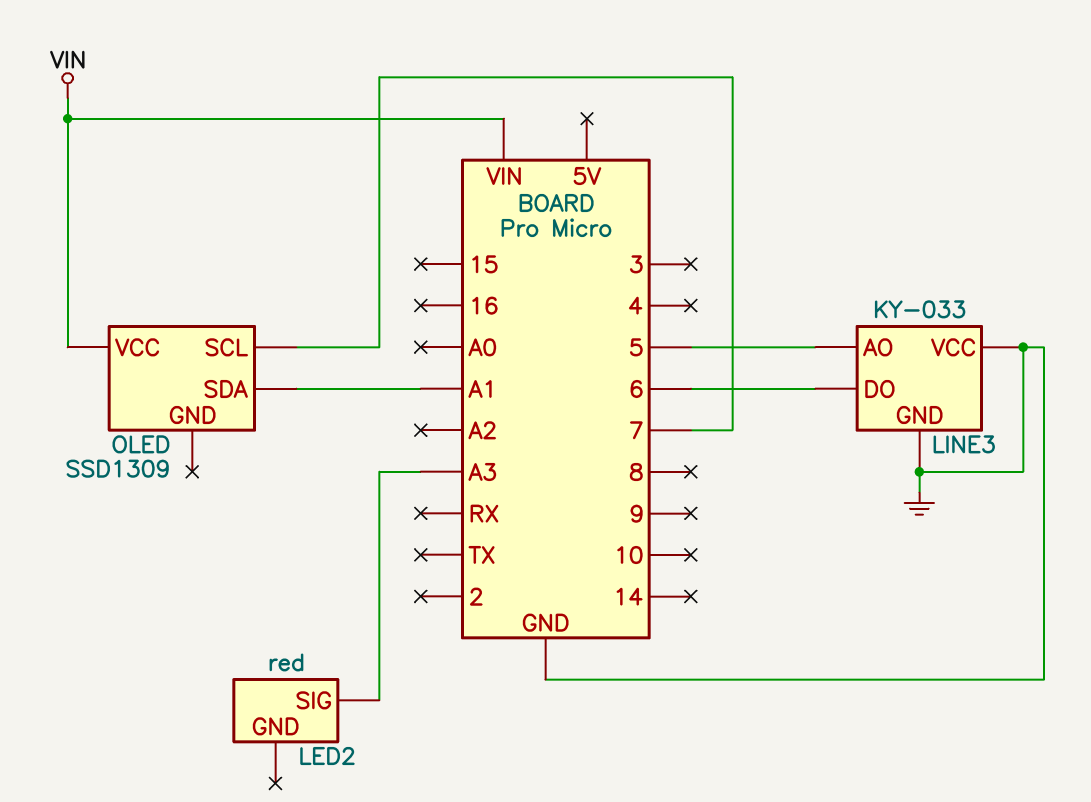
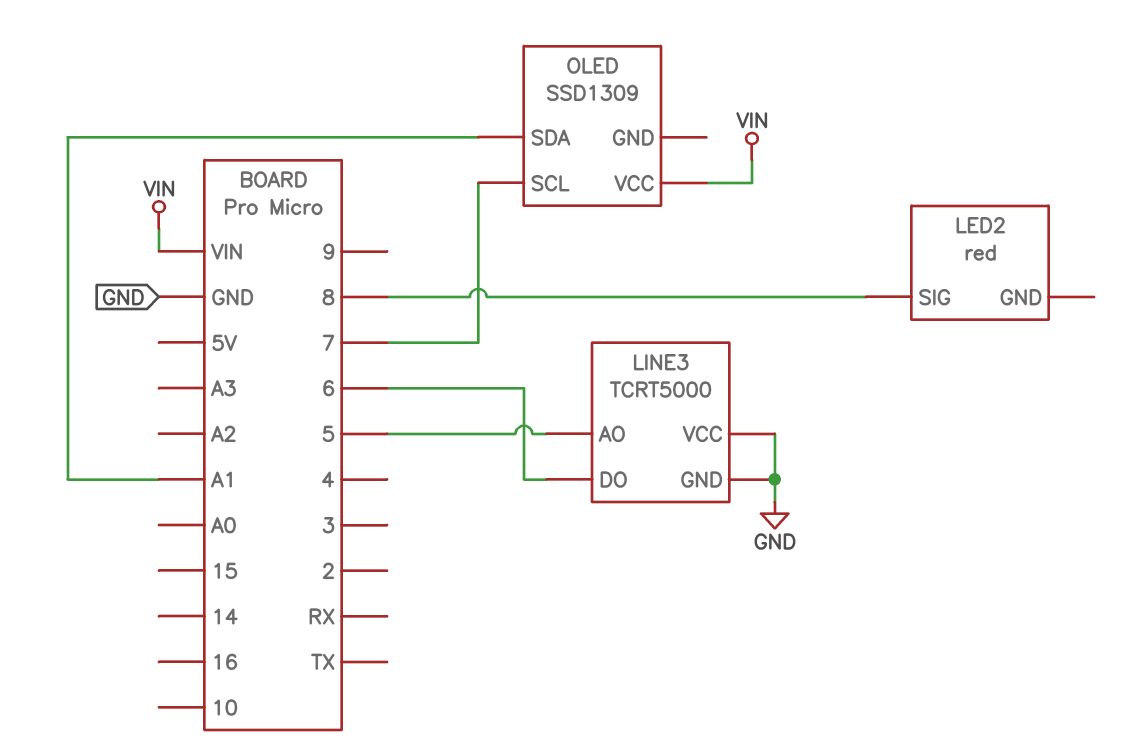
LED2 pin SIG: A3 -> 8
LINE3: KY-033 -> TCRT5000

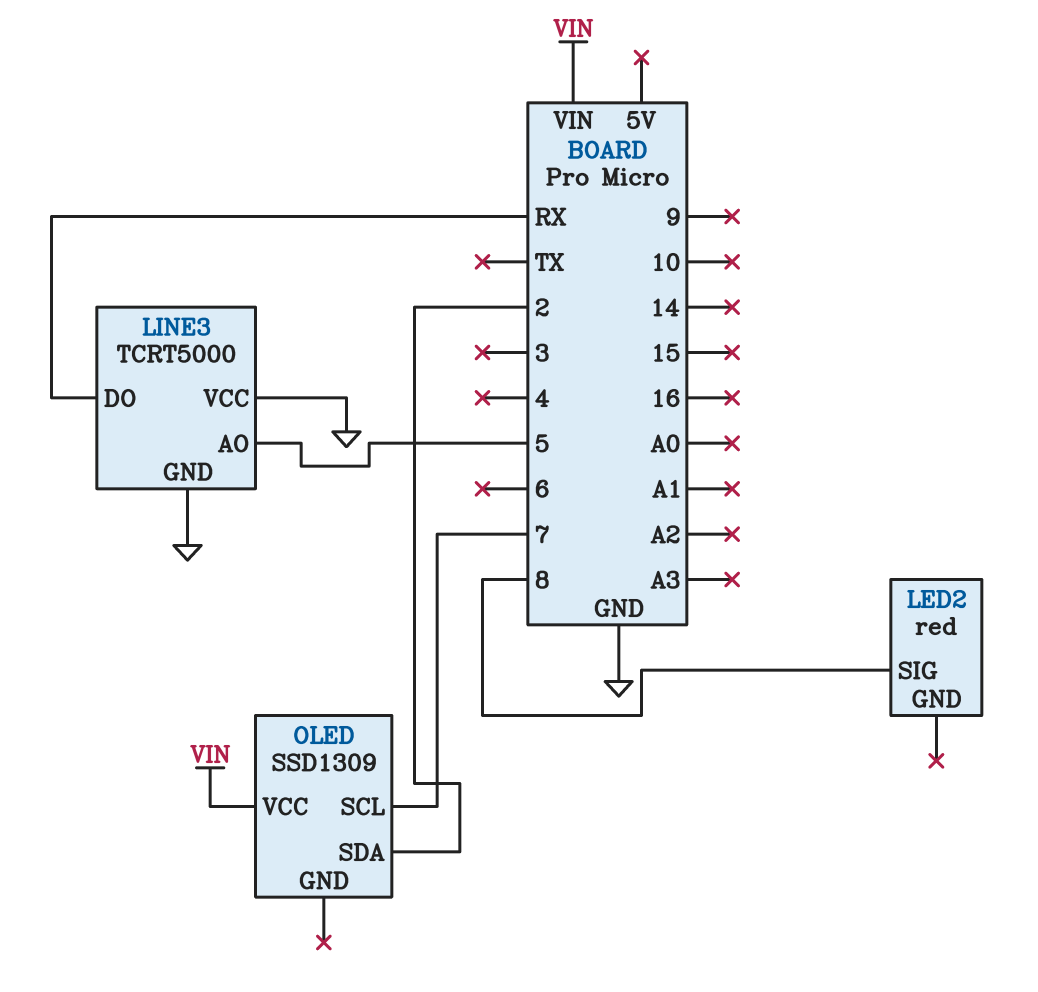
LINE3 pin DO: 6 -> RX
OLED pin SDA: A1 -> 2

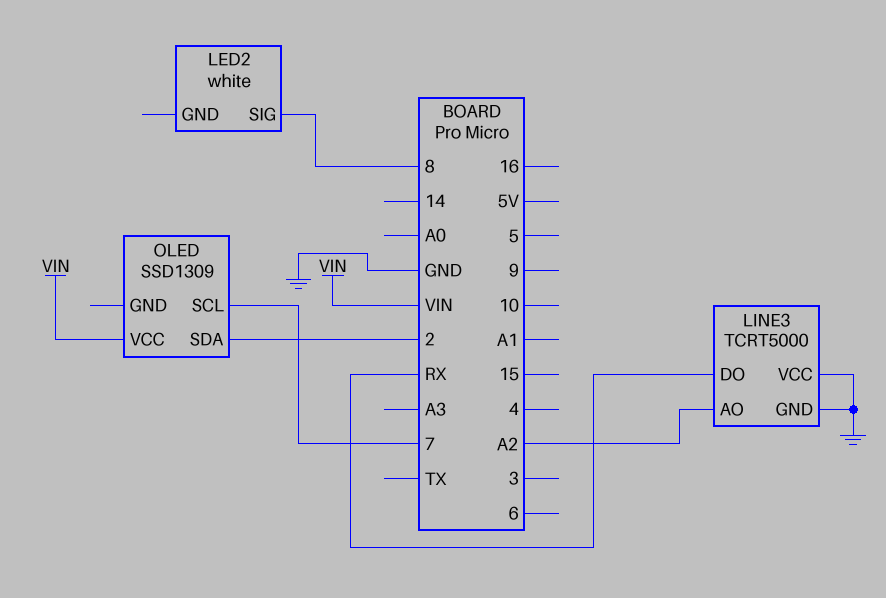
LED2: red -> white
LINE3 pin AO: 5 -> A2

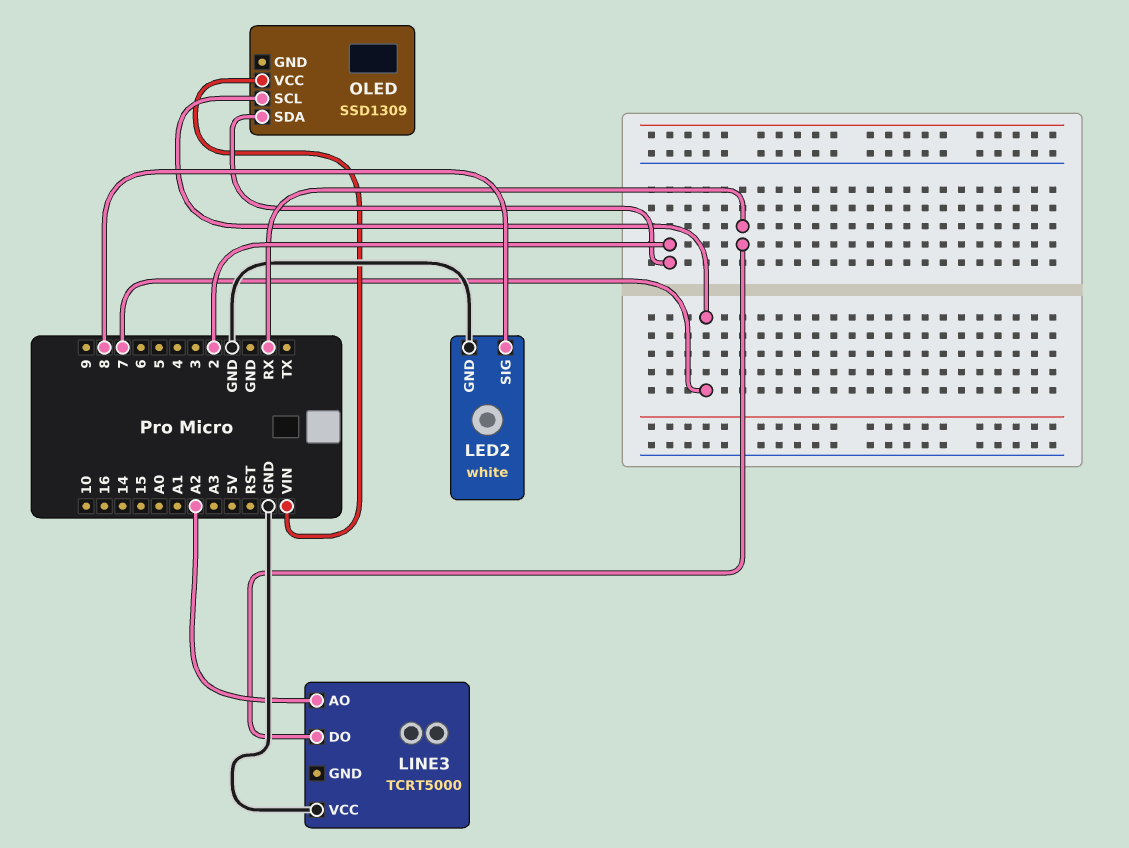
LED2 pin GND: none -> GND
LINE3 pin GND: GND -> none

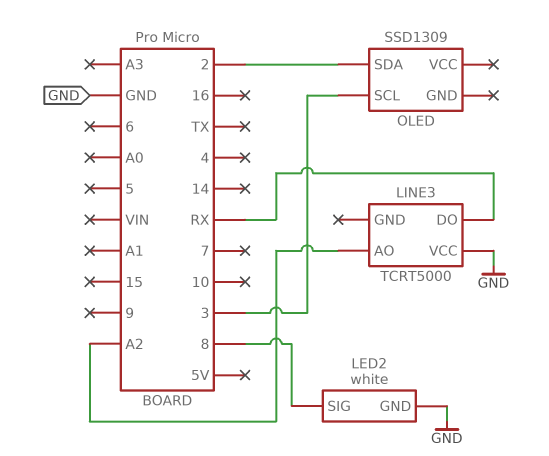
OLED pin SCL: 7 -> 3
OLED pin VCC: VIN -> none

